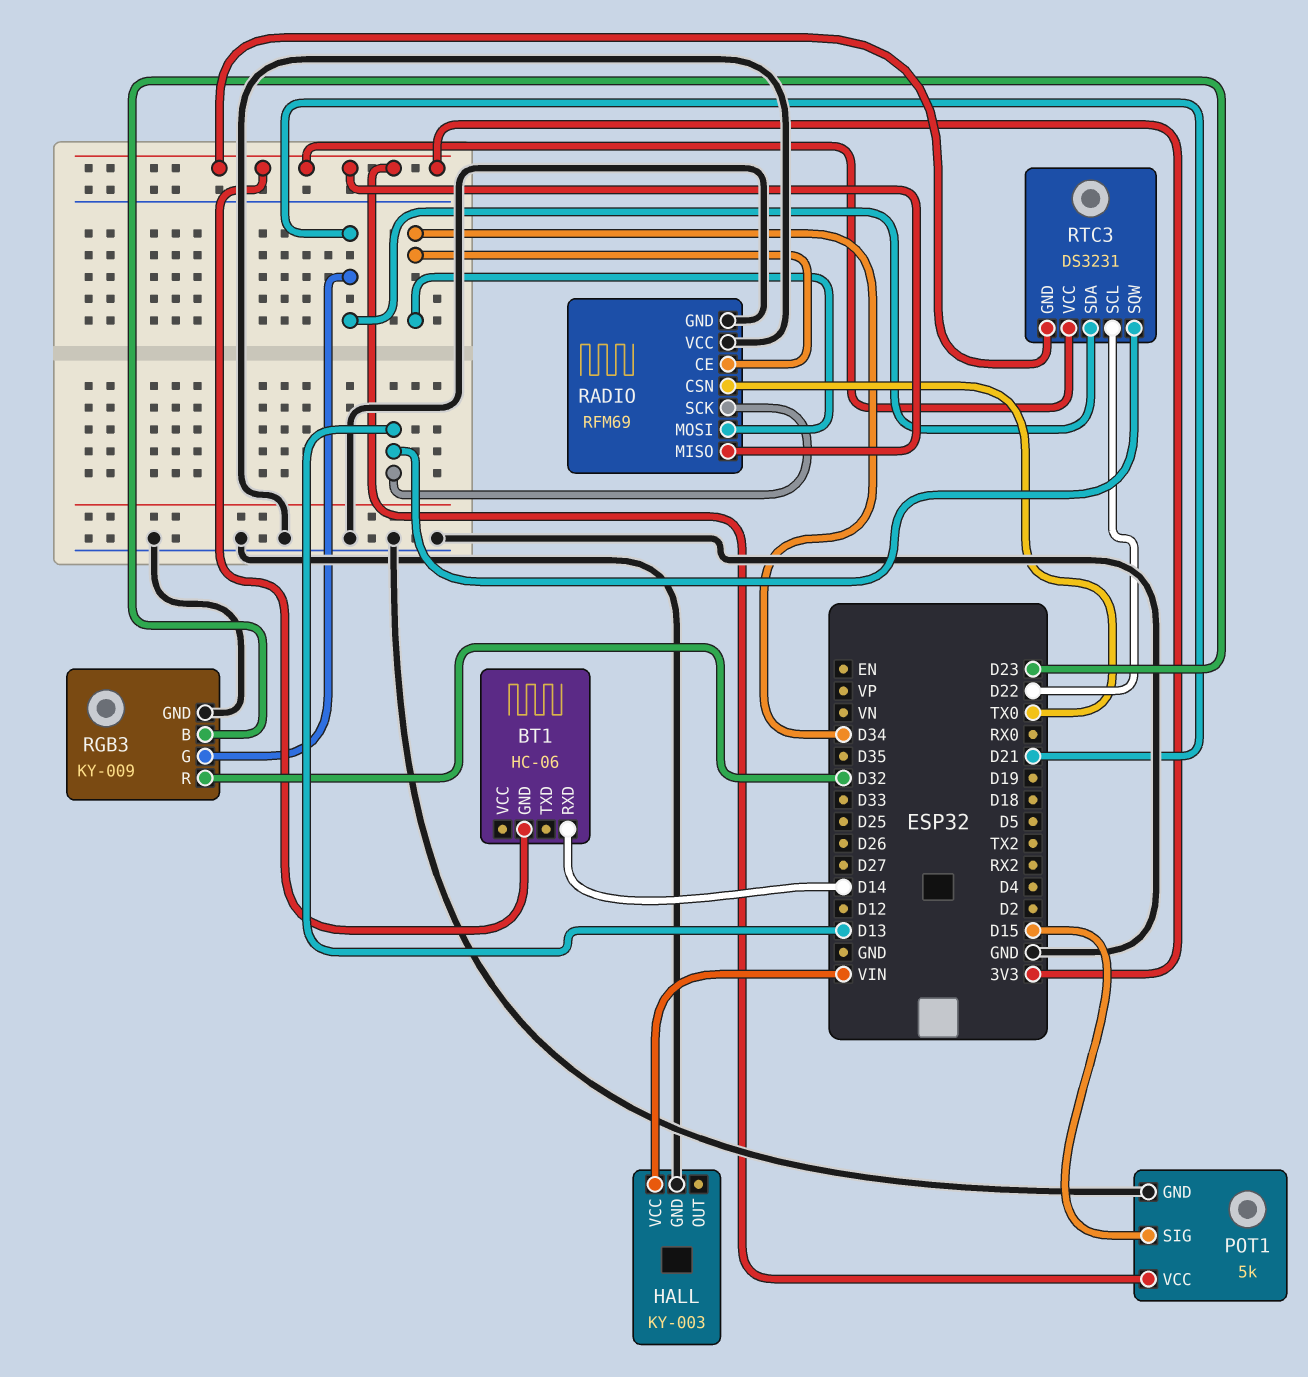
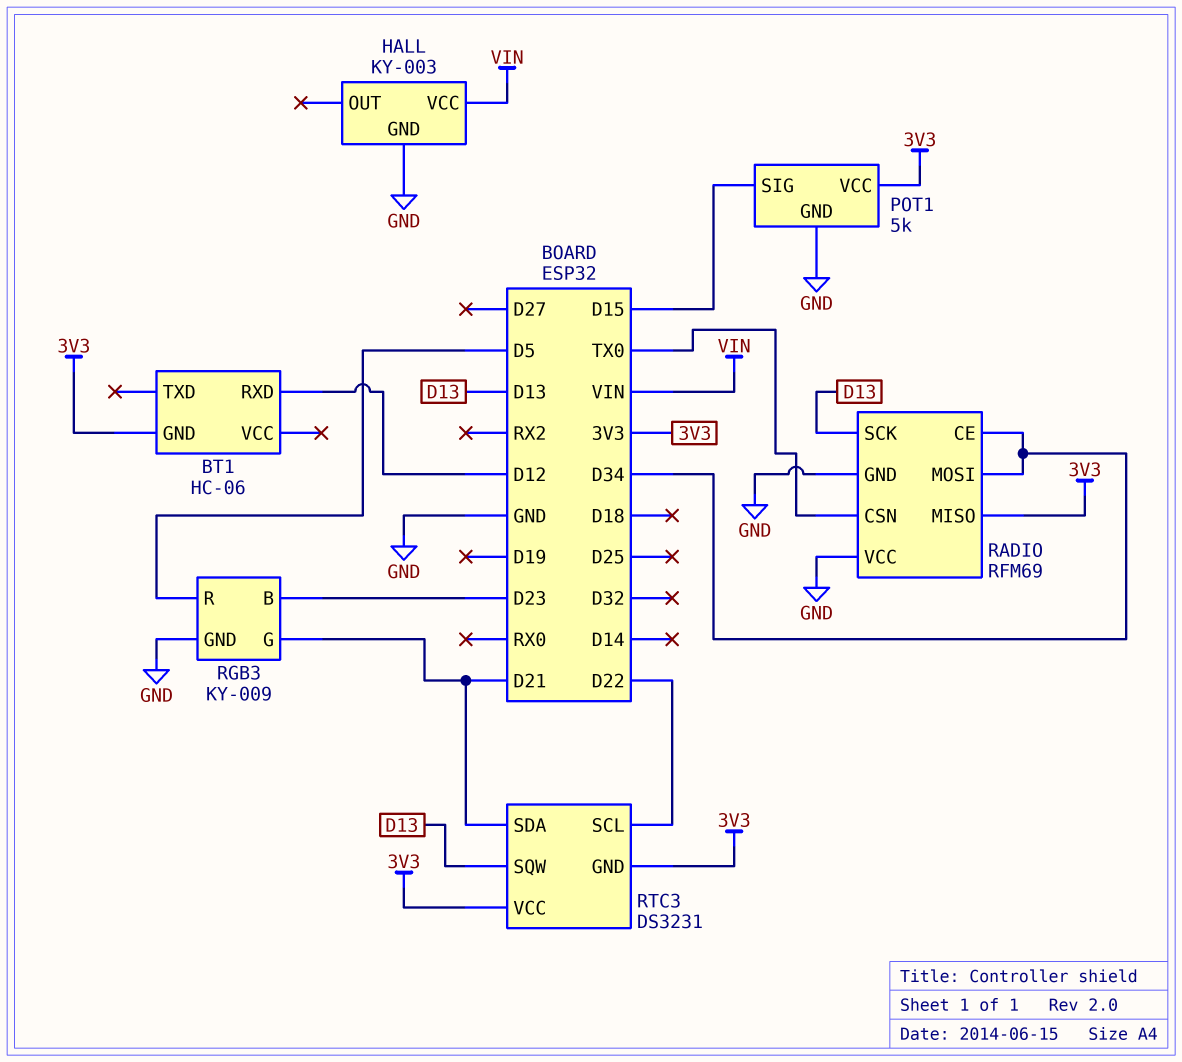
BT1 pin RXD: D14 -> D12
RGB3 pin R: D32 -> D5

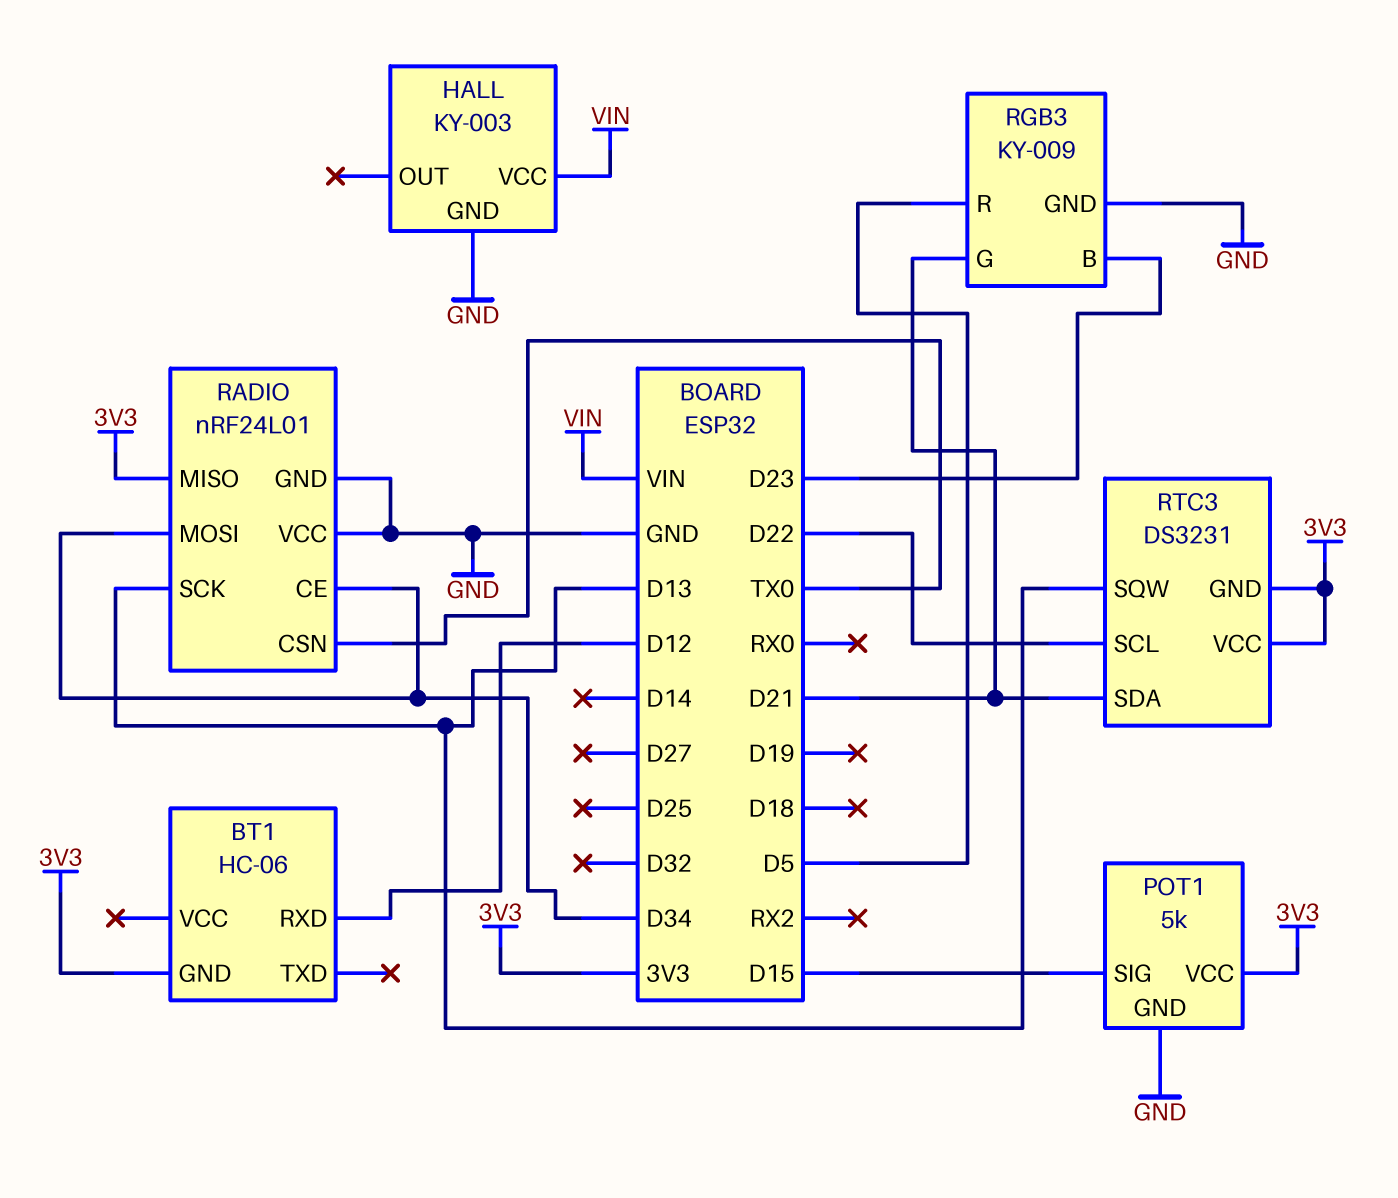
RADIO: RFM69 -> nRF24L01

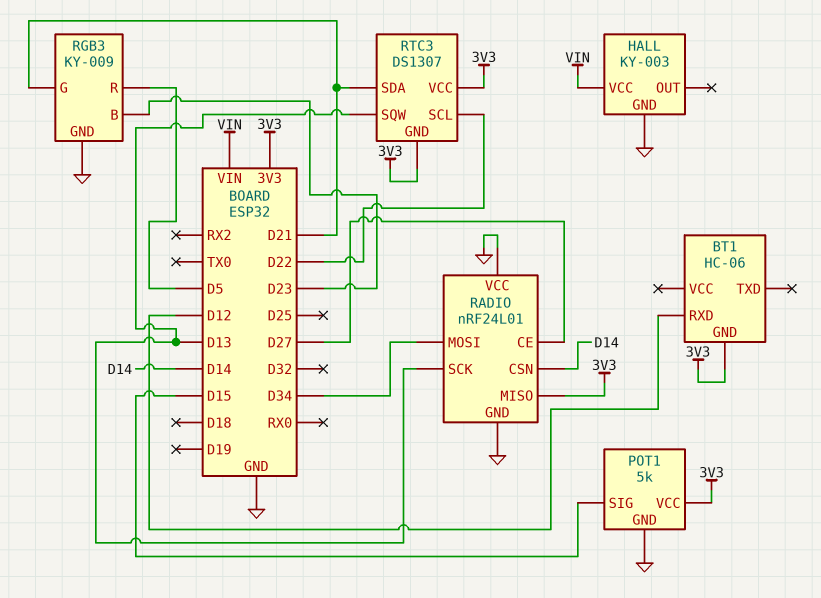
RADIO pin CE: D34 -> D27
RADIO pin CSN: TX0 -> D14
RTC3: DS3231 -> DS1307

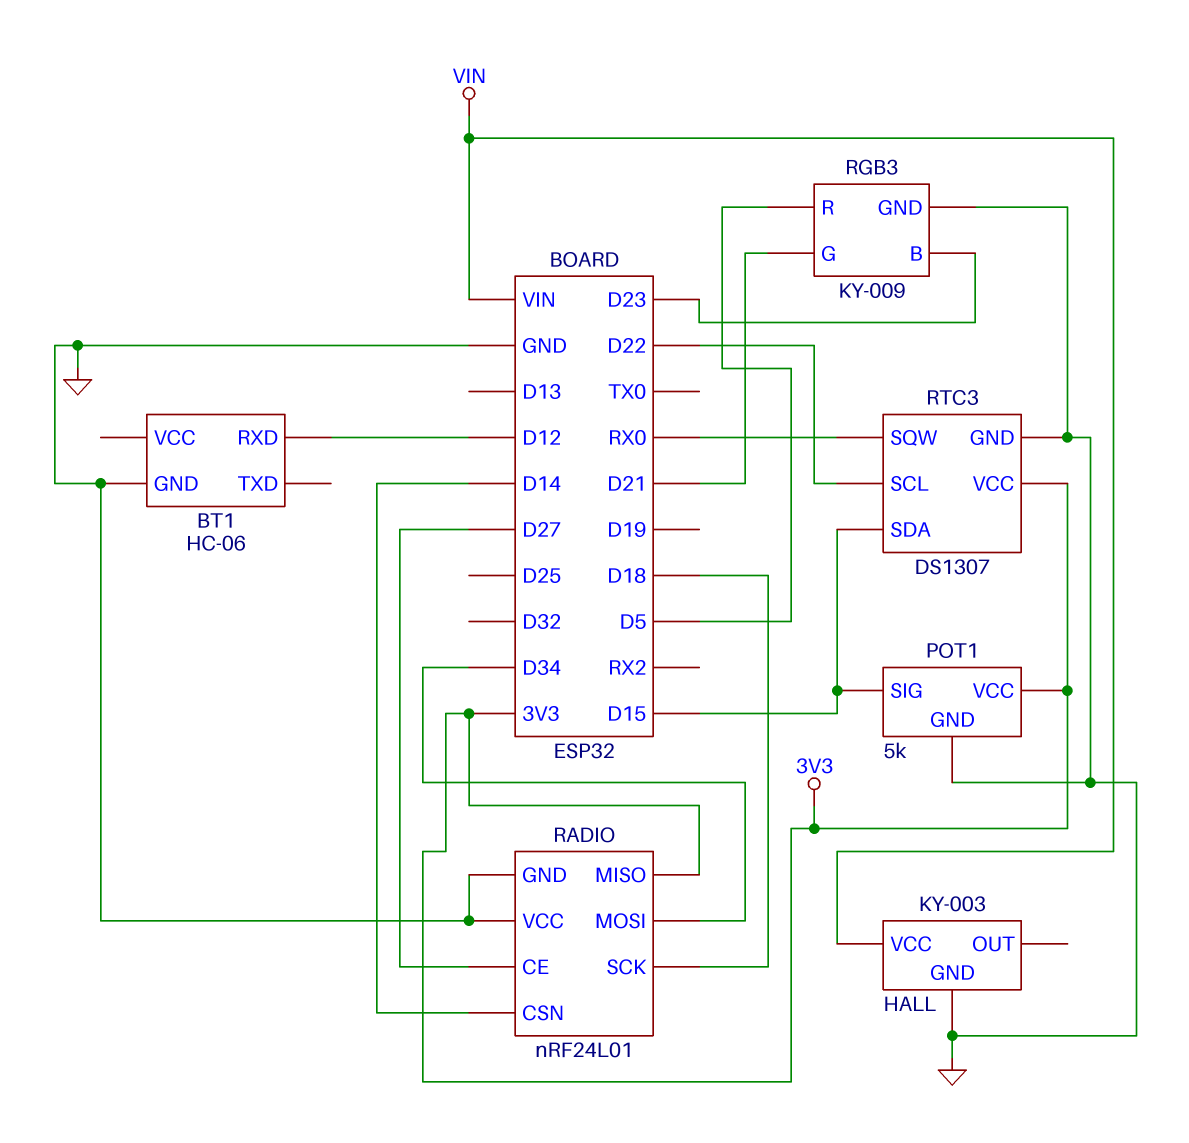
BT1 pin GND: 3V3 -> GND
RADIO pin SCK: D13 -> D18
RTC3 pin GND: 3V3 -> GND
RTC3 pin SDA: D21 -> D15
RTC3 pin SQW: D13 -> RX0

